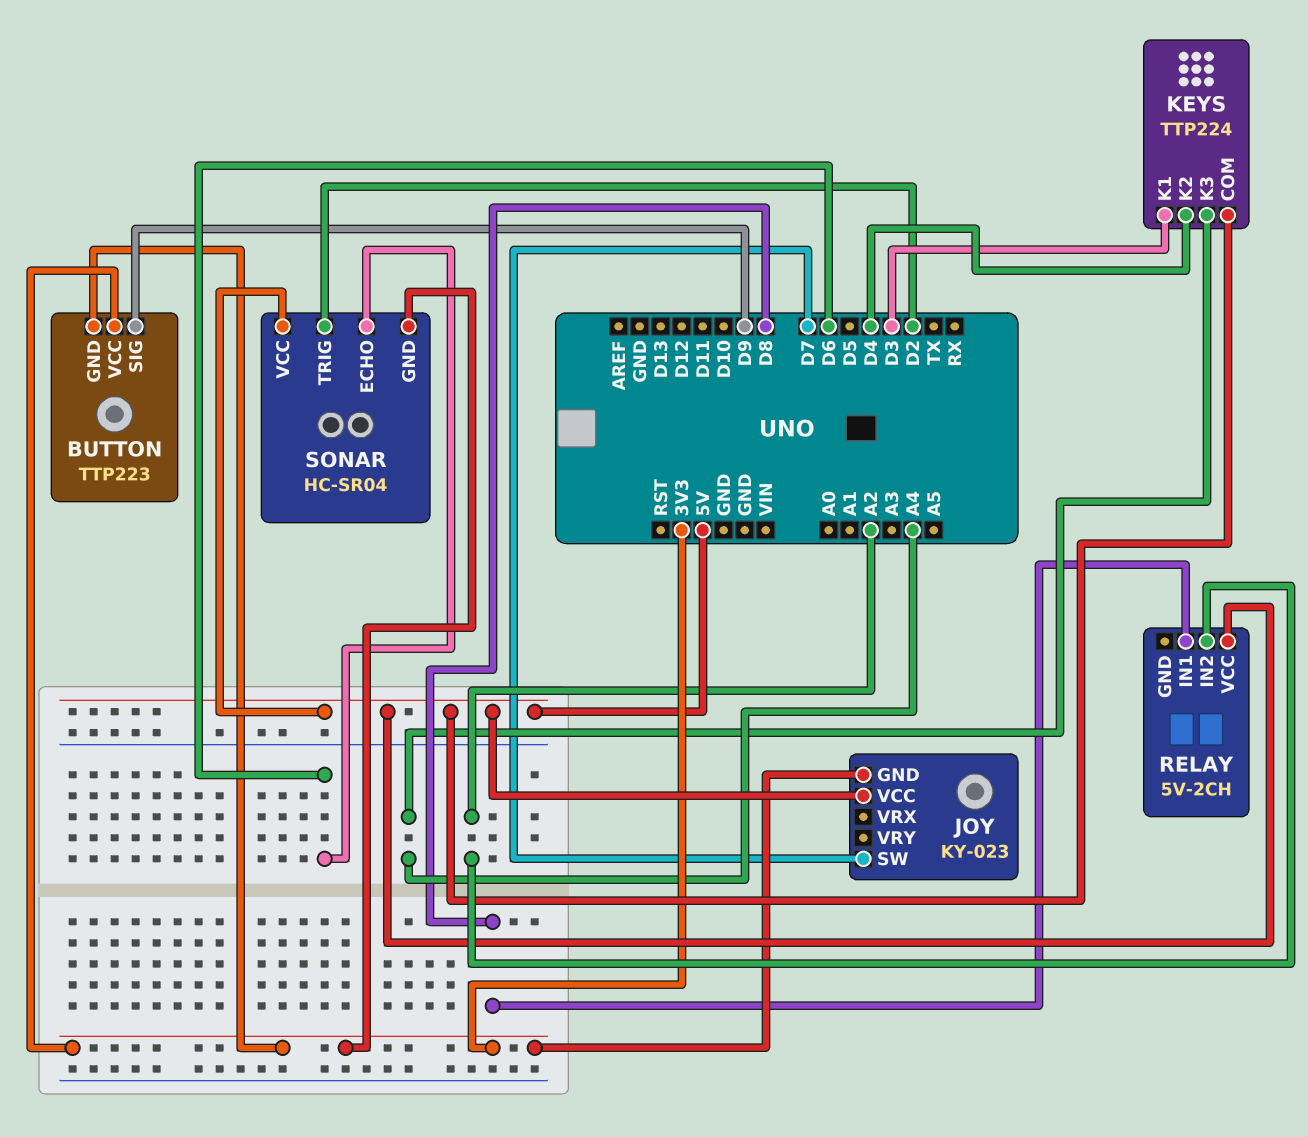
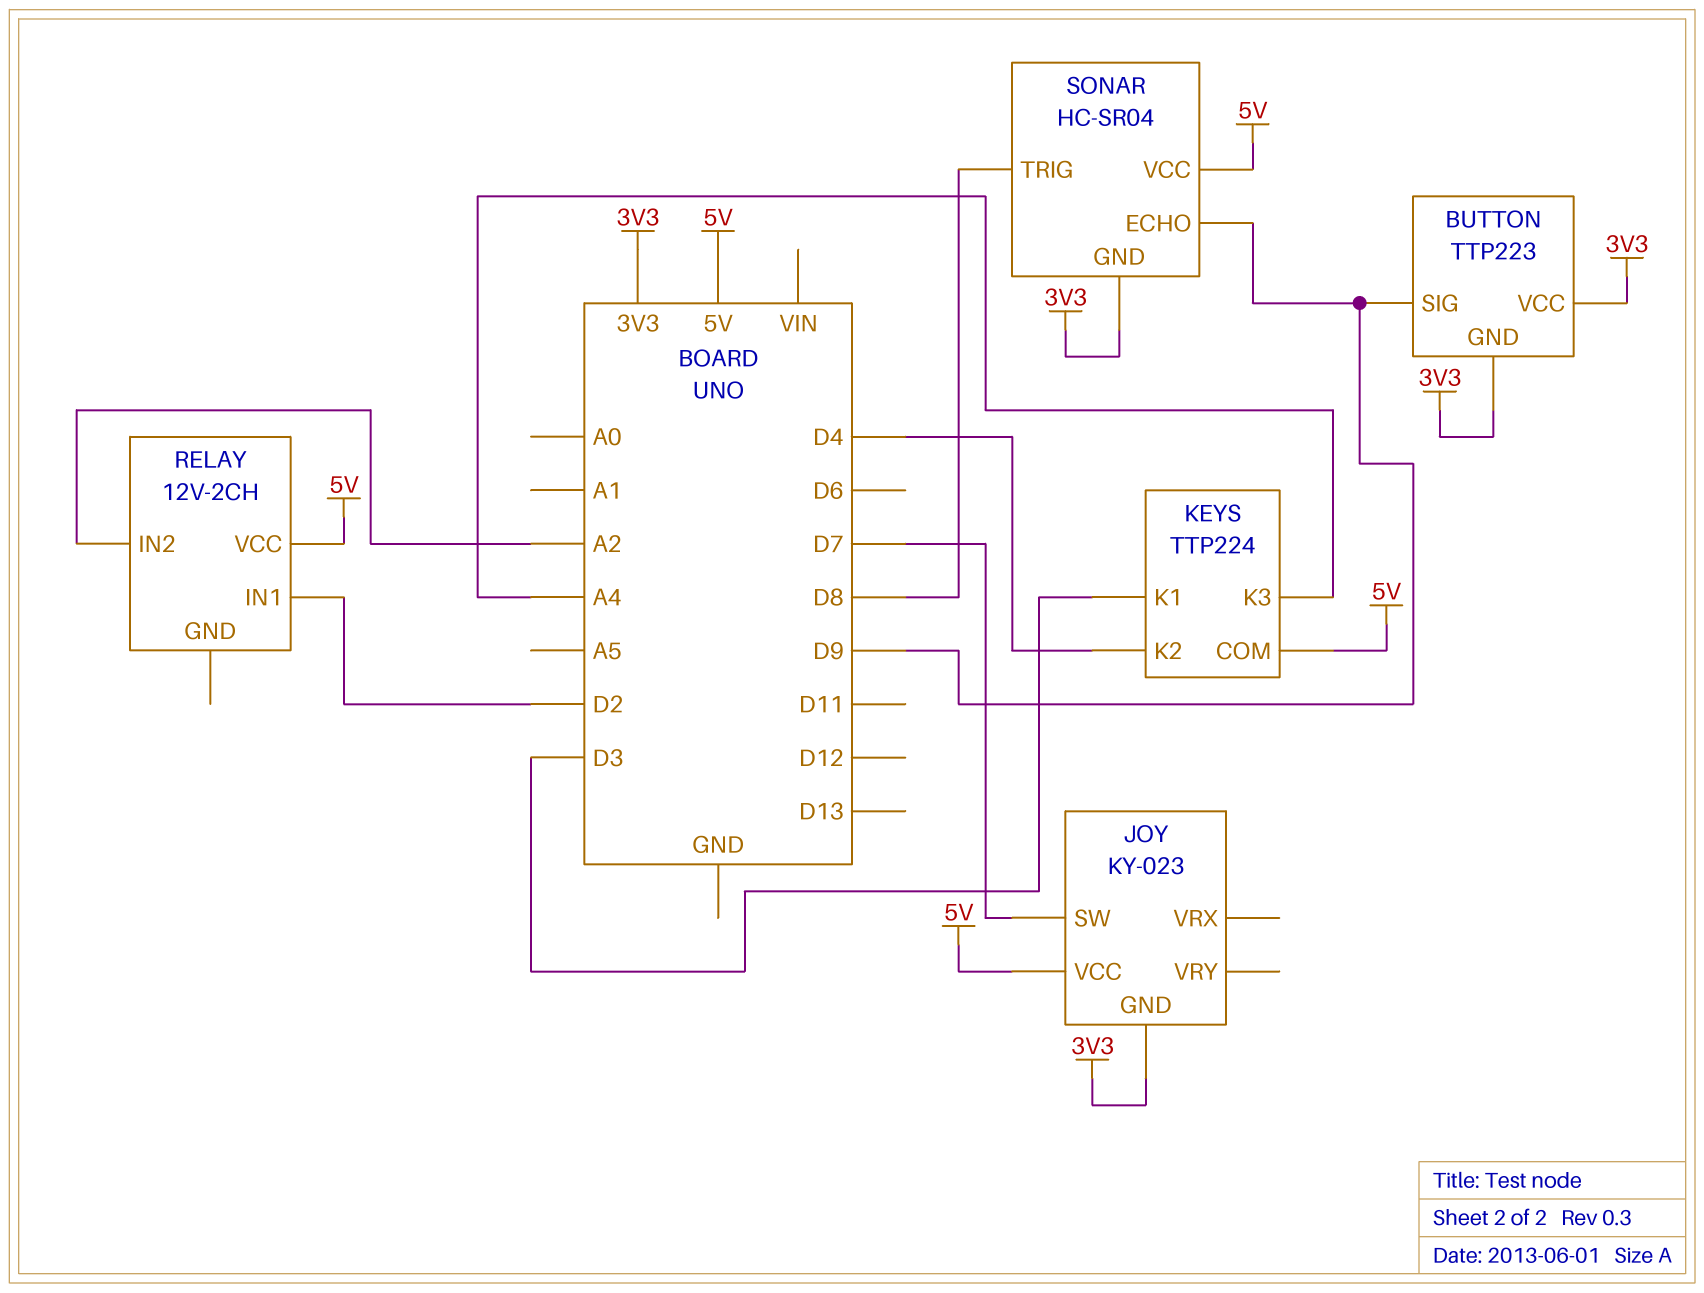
RELAY: 5V-2CH -> 12V-2CH
RELAY pin IN1: D8 -> D2
SONAR pin ECHO: D6 -> D9
SONAR pin TRIG: D2 -> D8

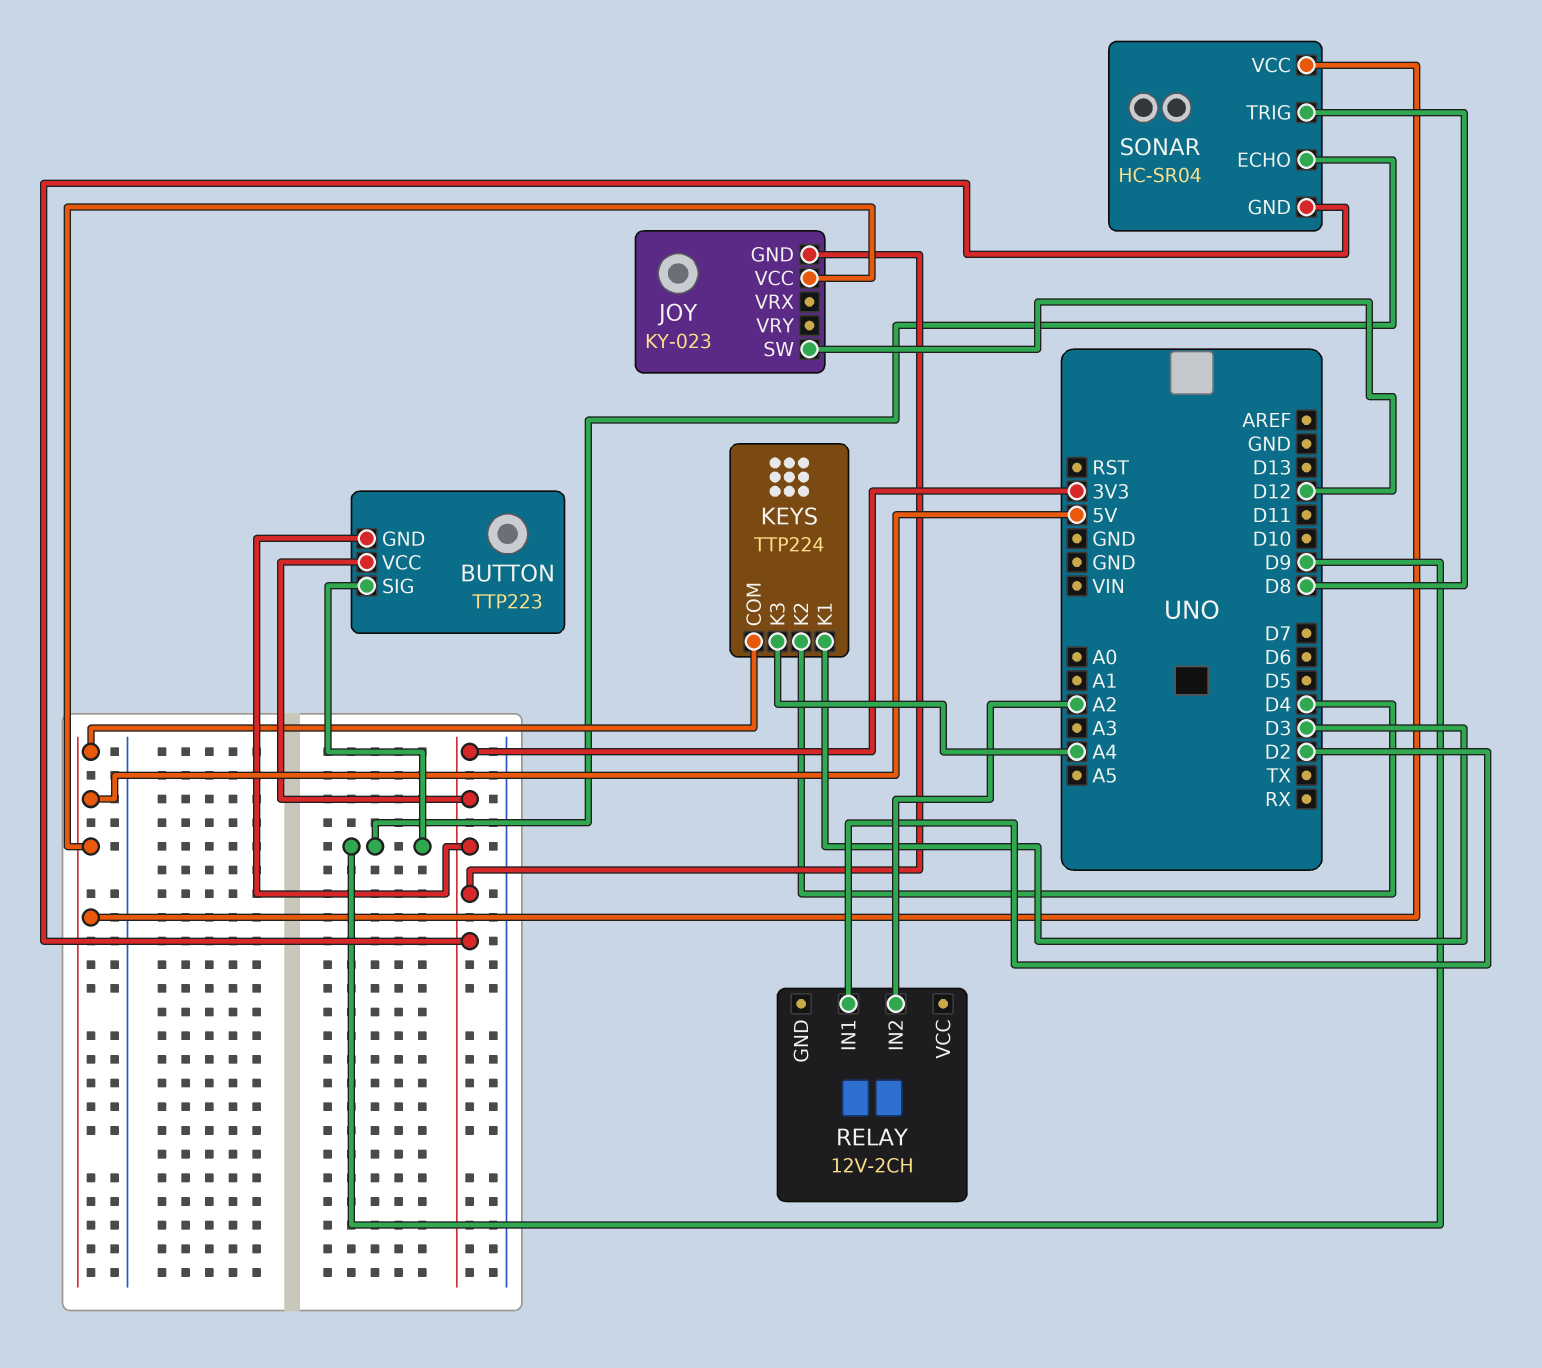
JOY pin SW: D7 -> D12
RELAY pin VCC: 5V -> none

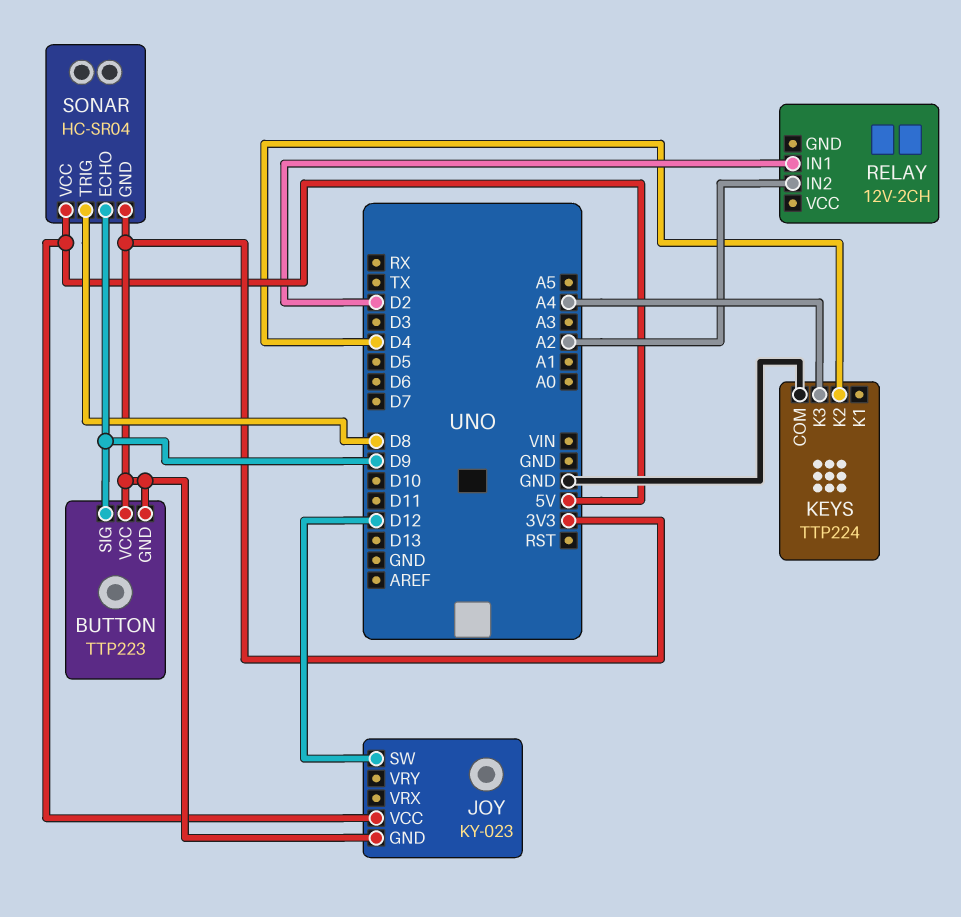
KEYS pin COM: 5V -> GND
KEYS pin K1: D3 -> none

